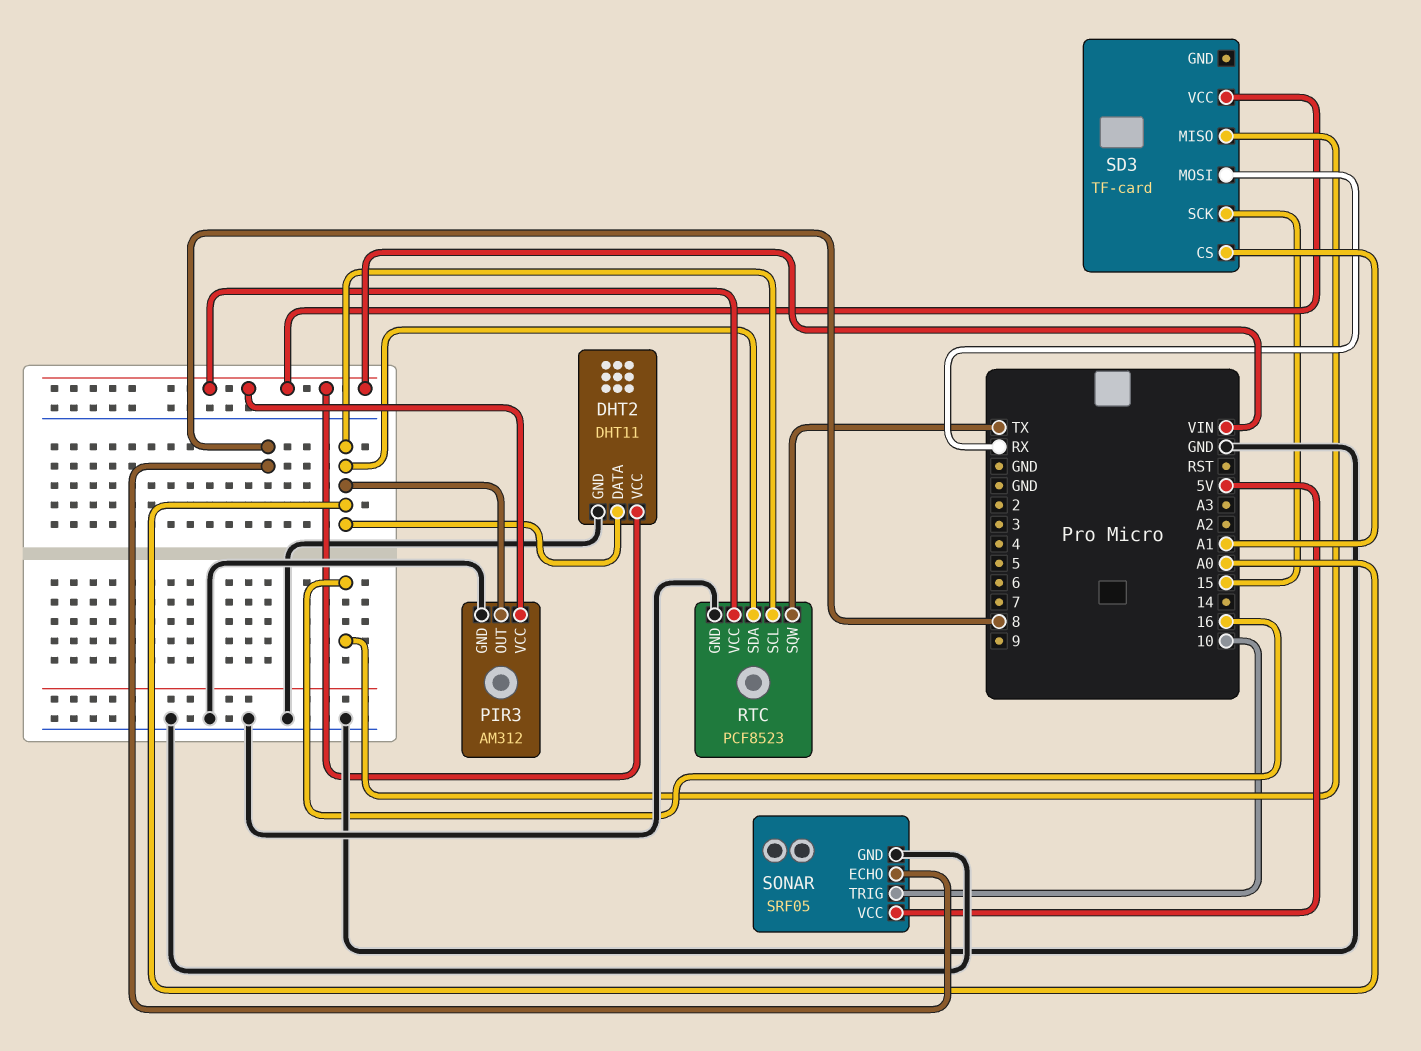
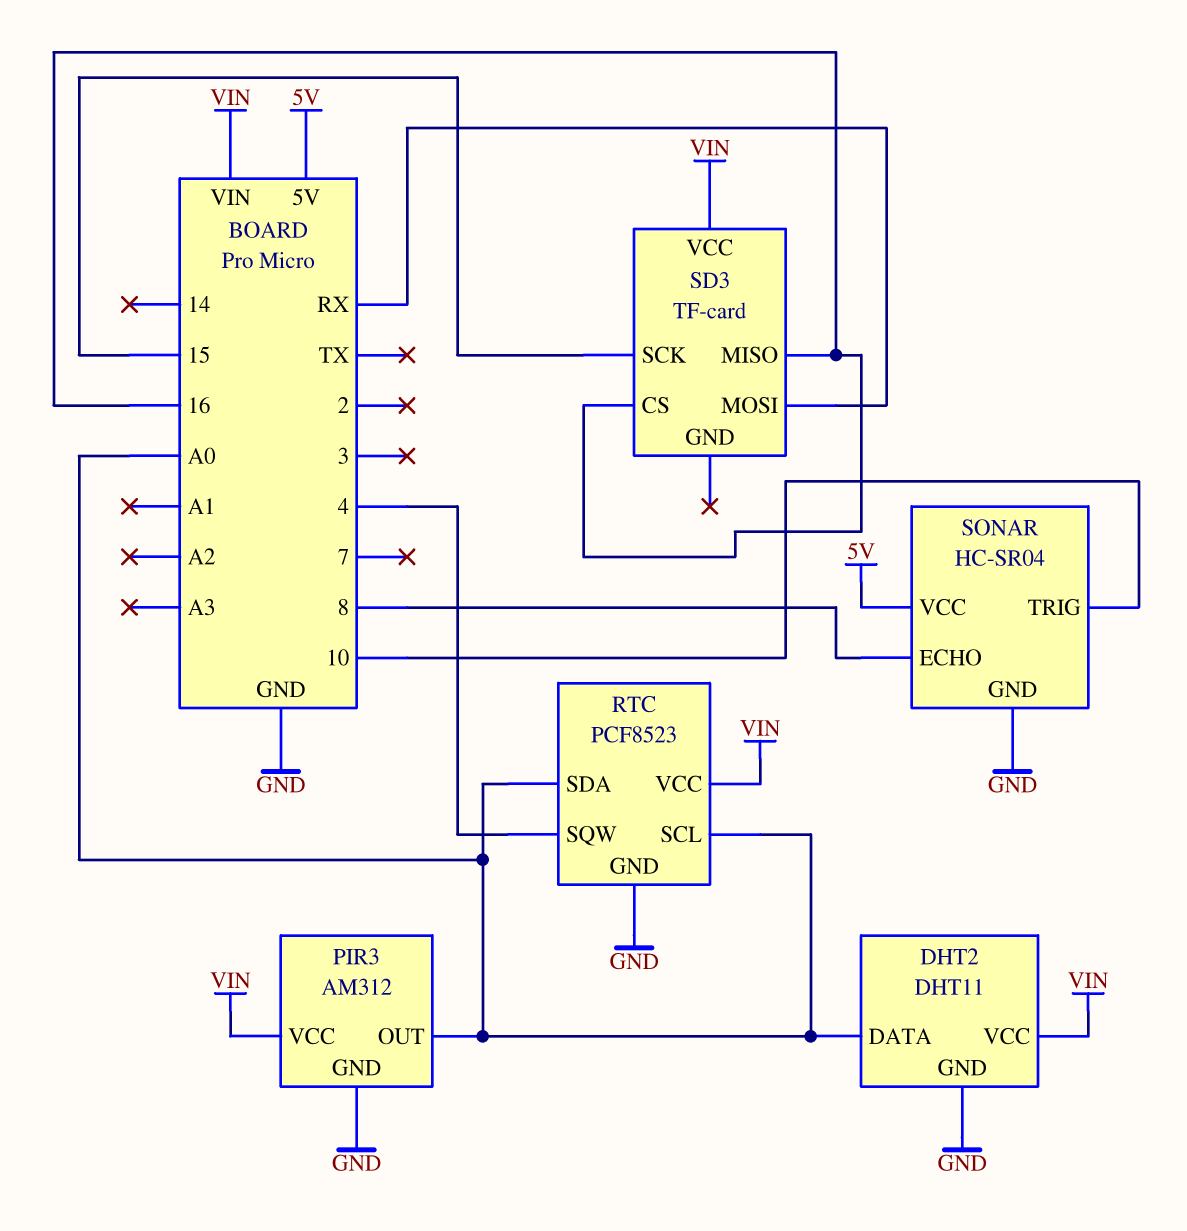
RTC pin SQW: TX -> 4
SD3 pin CS: A1 -> 16
SONAR: SRF05 -> HC-SR04

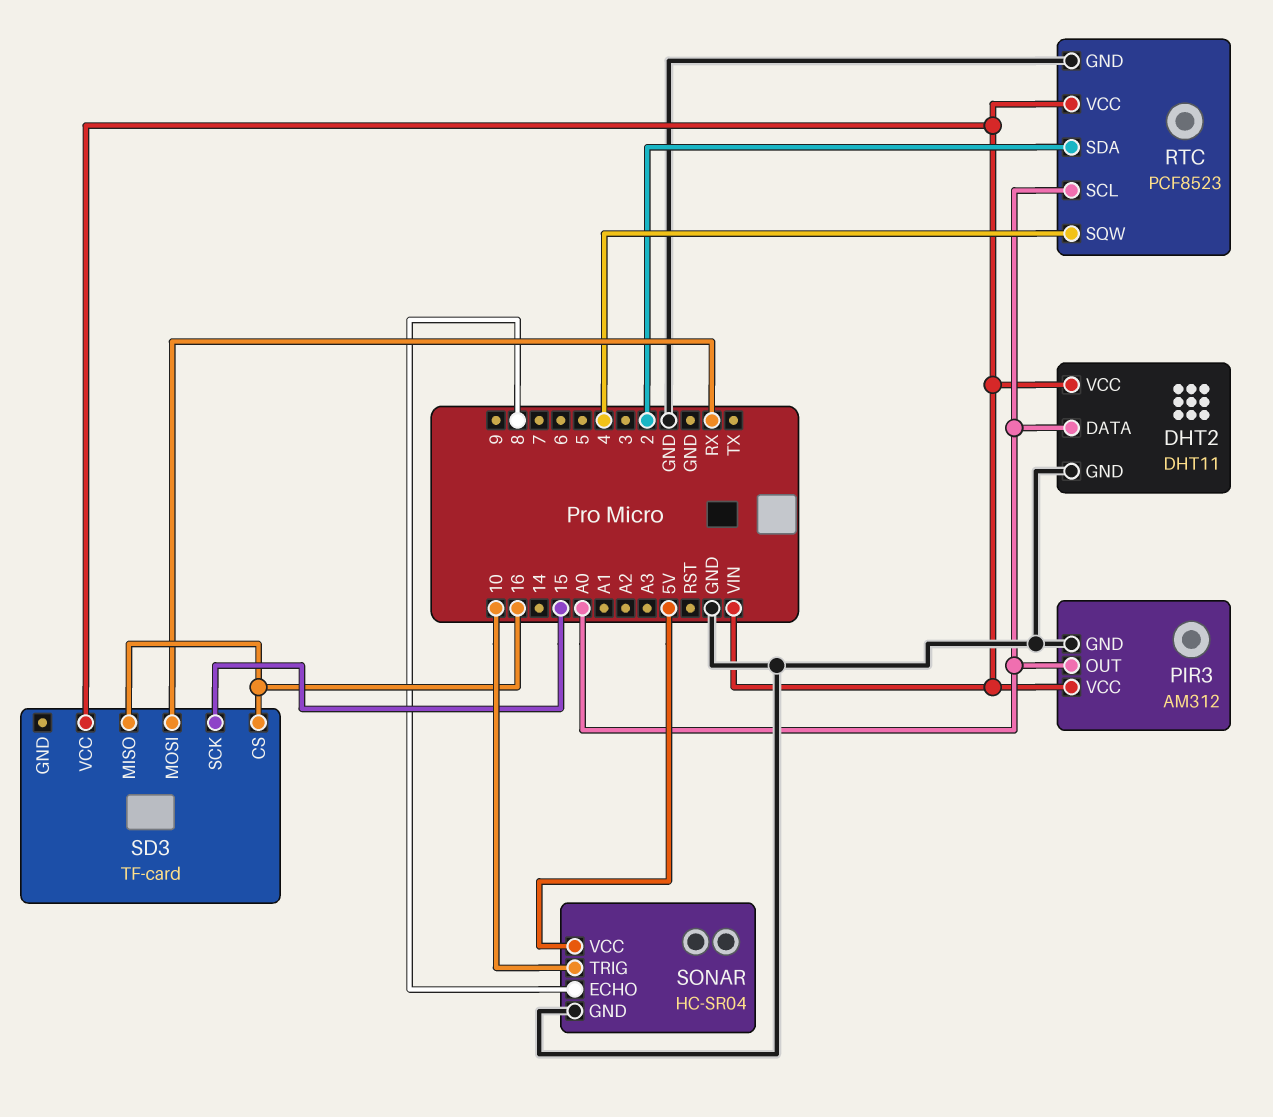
RTC pin SDA: A0 -> 2

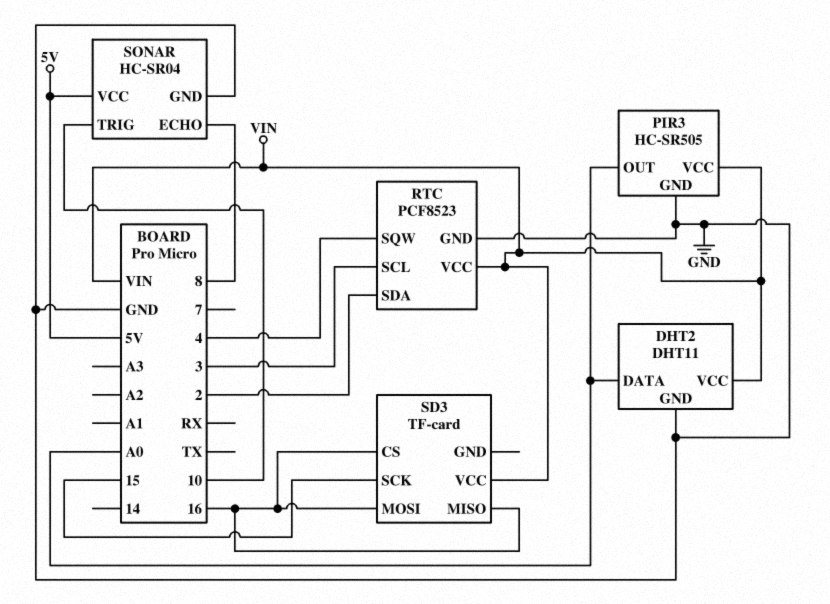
PIR3: AM312 -> HC-SR505
RTC pin SCL: A0 -> 3
SD3 pin MOSI: RX -> 16

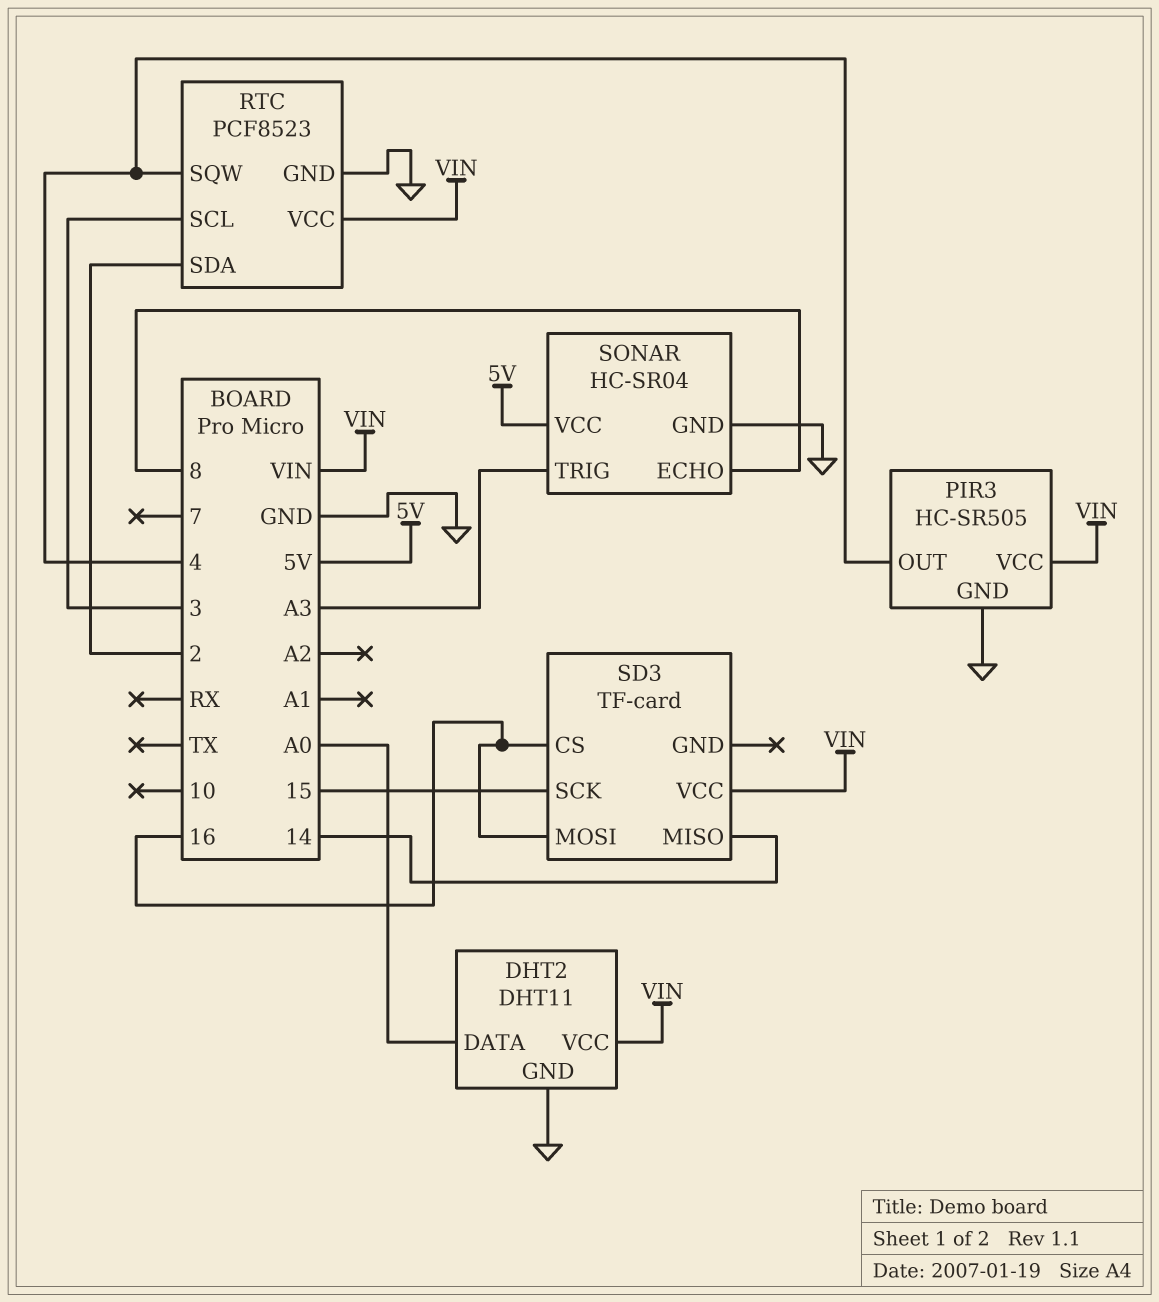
PIR3 pin OUT: A0 -> 4
SD3 pin MISO: 16 -> 14
SONAR pin TRIG: 10 -> A3

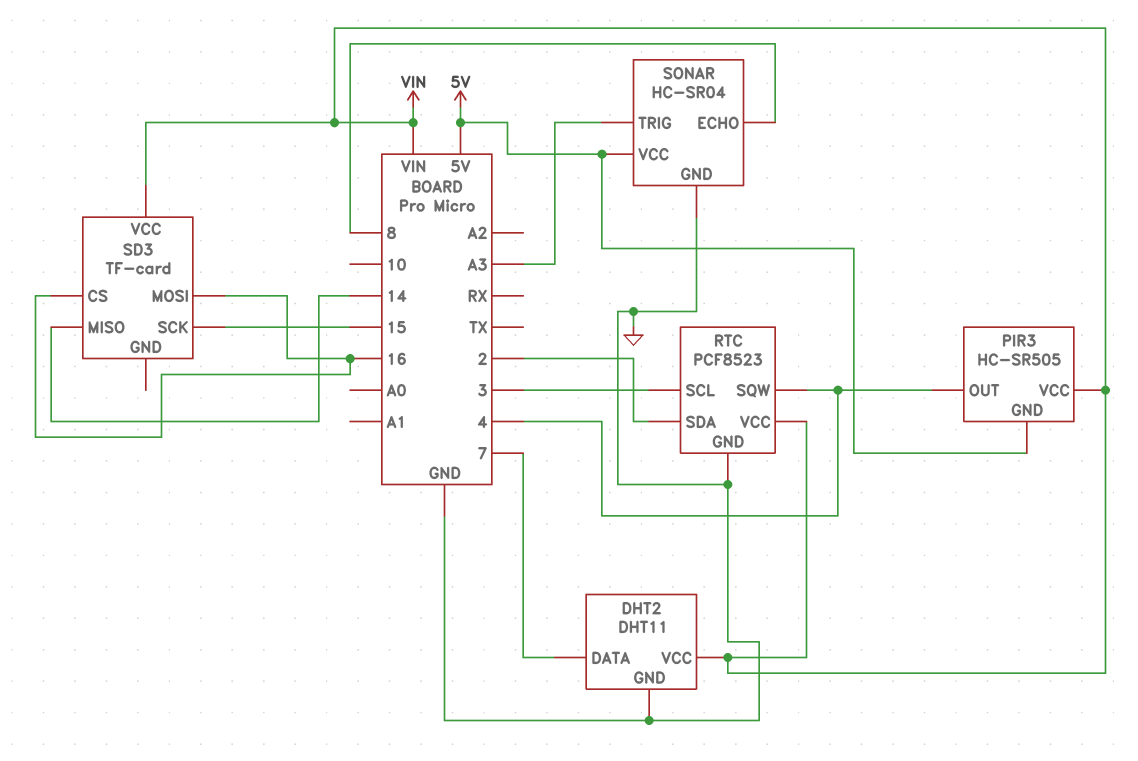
DHT2 pin DATA: A0 -> 7
PIR3 pin GND: GND -> 5V

